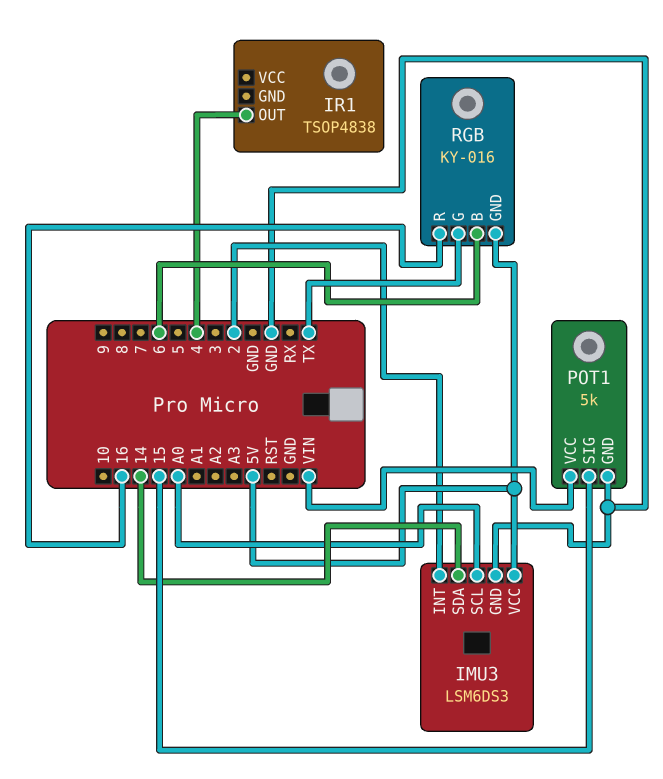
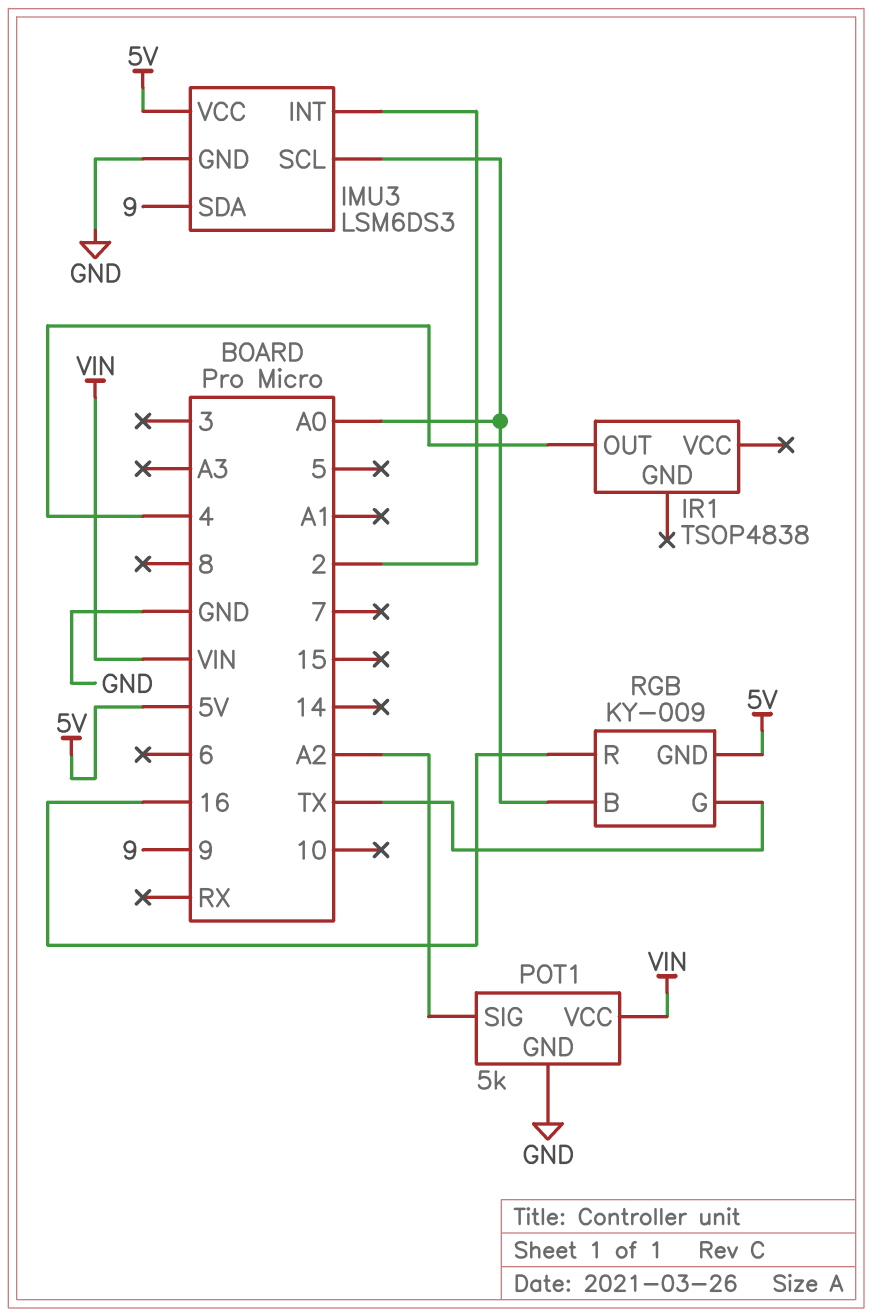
IMU3 pin SDA: 14 -> 9
POT1 pin SIG: 15 -> A2
RGB: KY-016 -> KY-009
RGB pin B: 6 -> A0

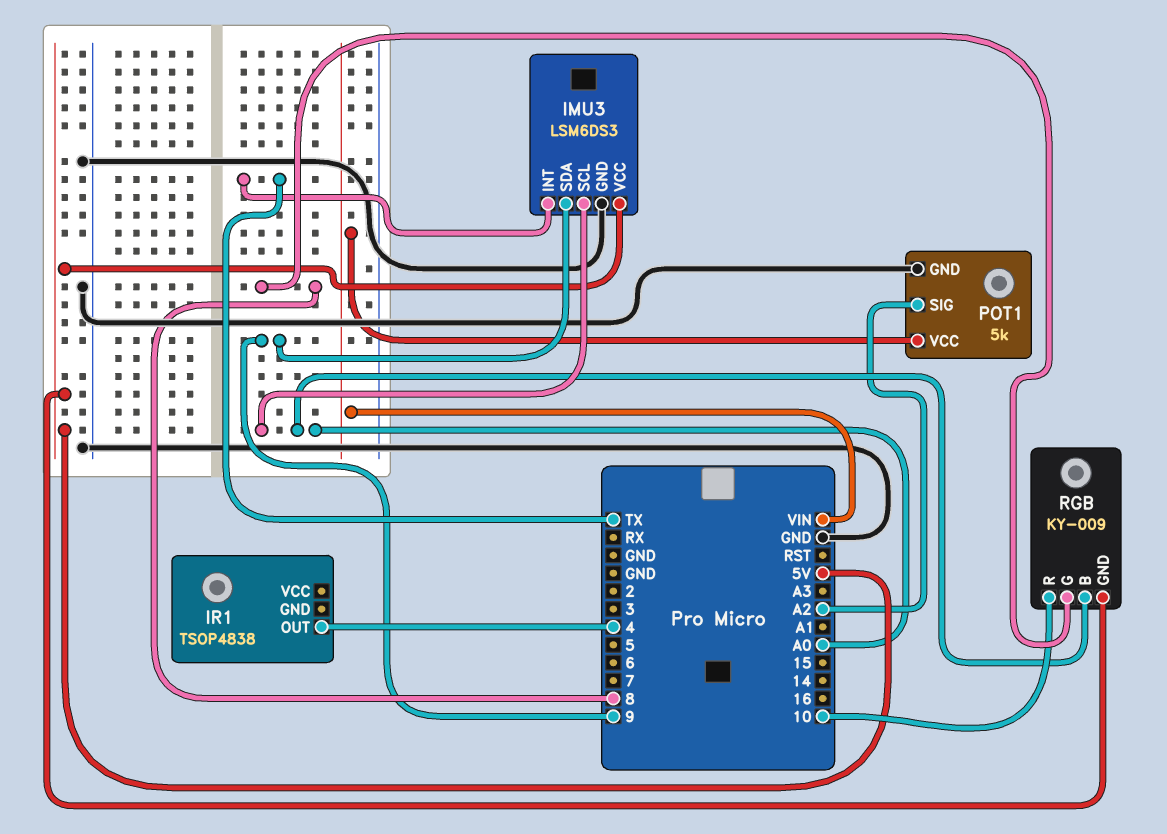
IMU3 pin INT: 2 -> TX
RGB pin G: TX -> 8
RGB pin R: 16 -> 10

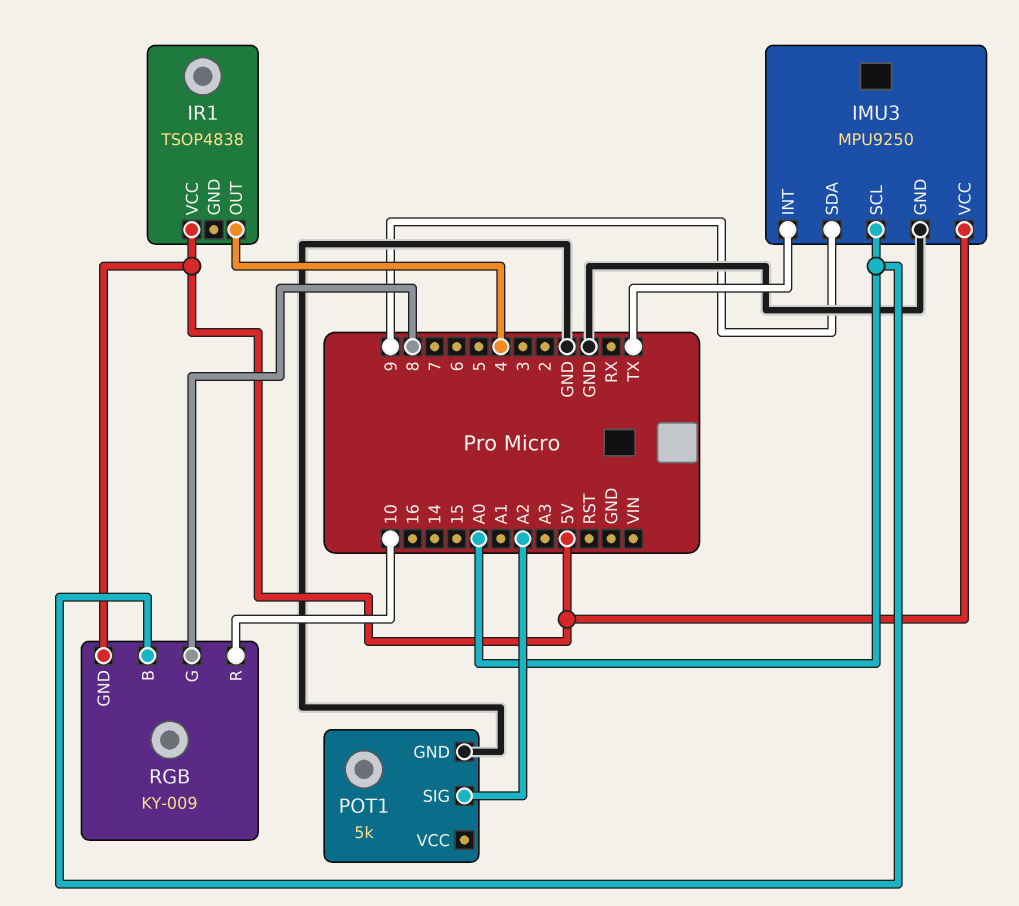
IMU3: LSM6DS3 -> MPU9250
IR1 pin VCC: none -> 5V
POT1 pin VCC: VIN -> none

